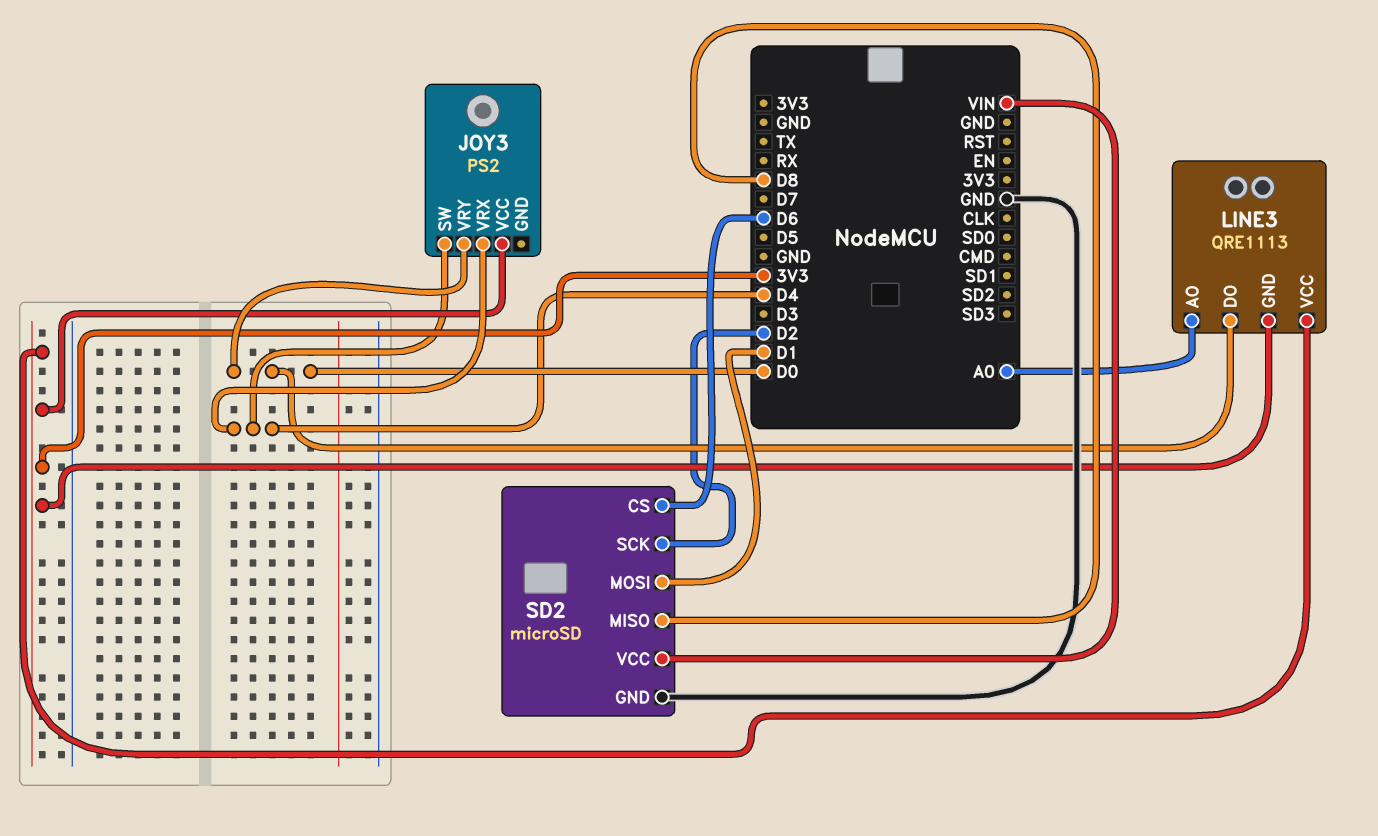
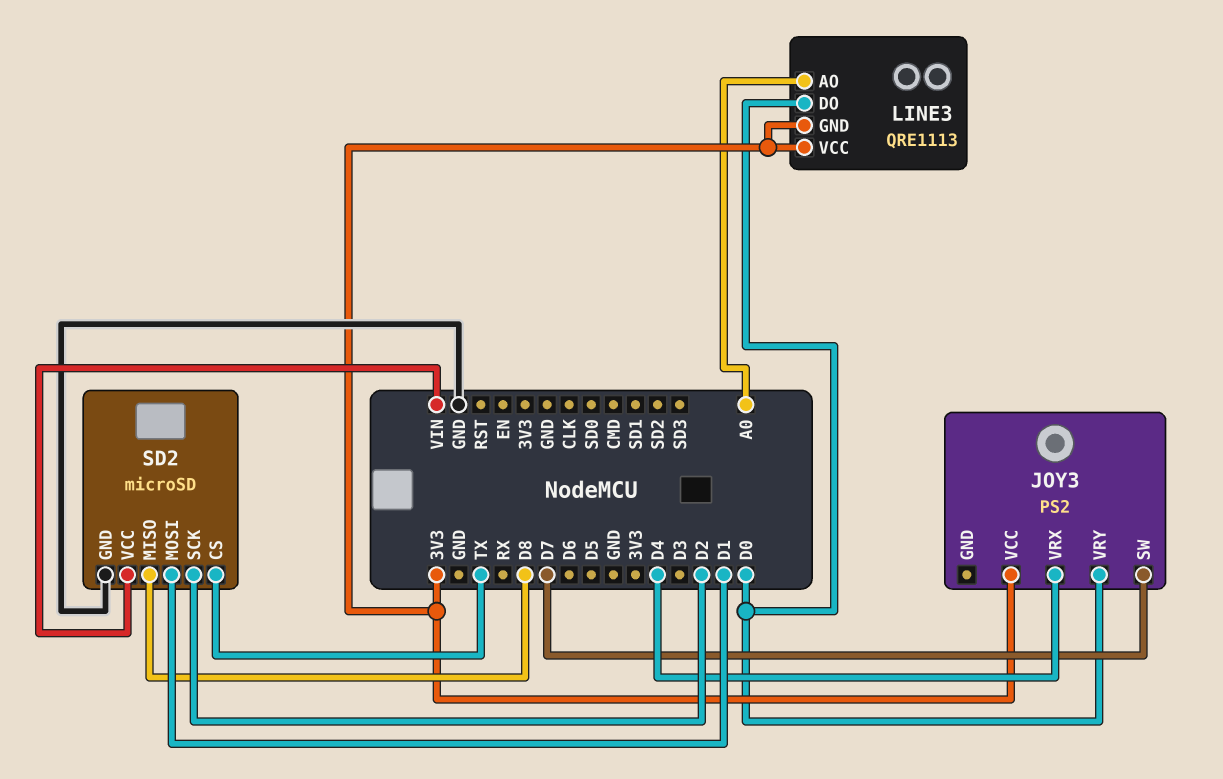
JOY3 pin SW: D4 -> D7
SD2 pin CS: D6 -> TX

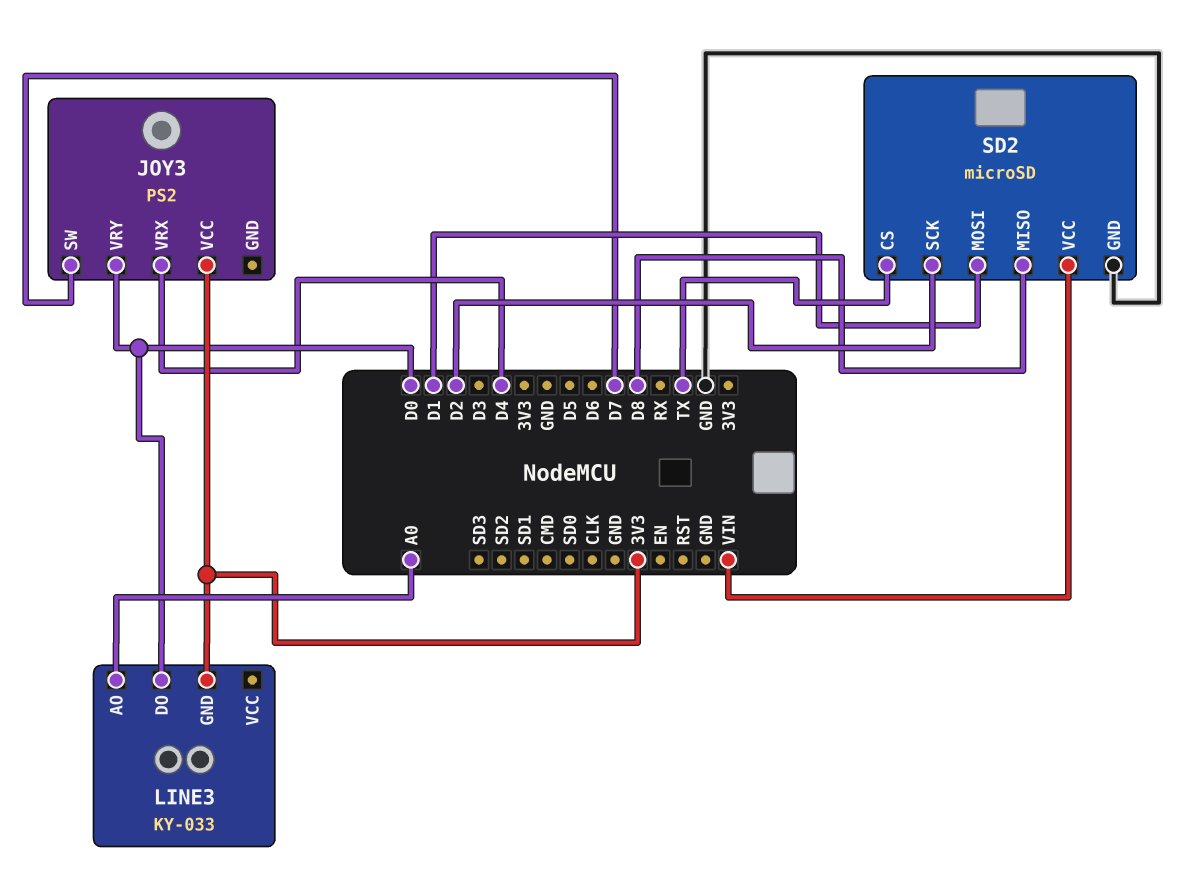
LINE3: QRE1113 -> KY-033
LINE3 pin VCC: 3V3 -> none

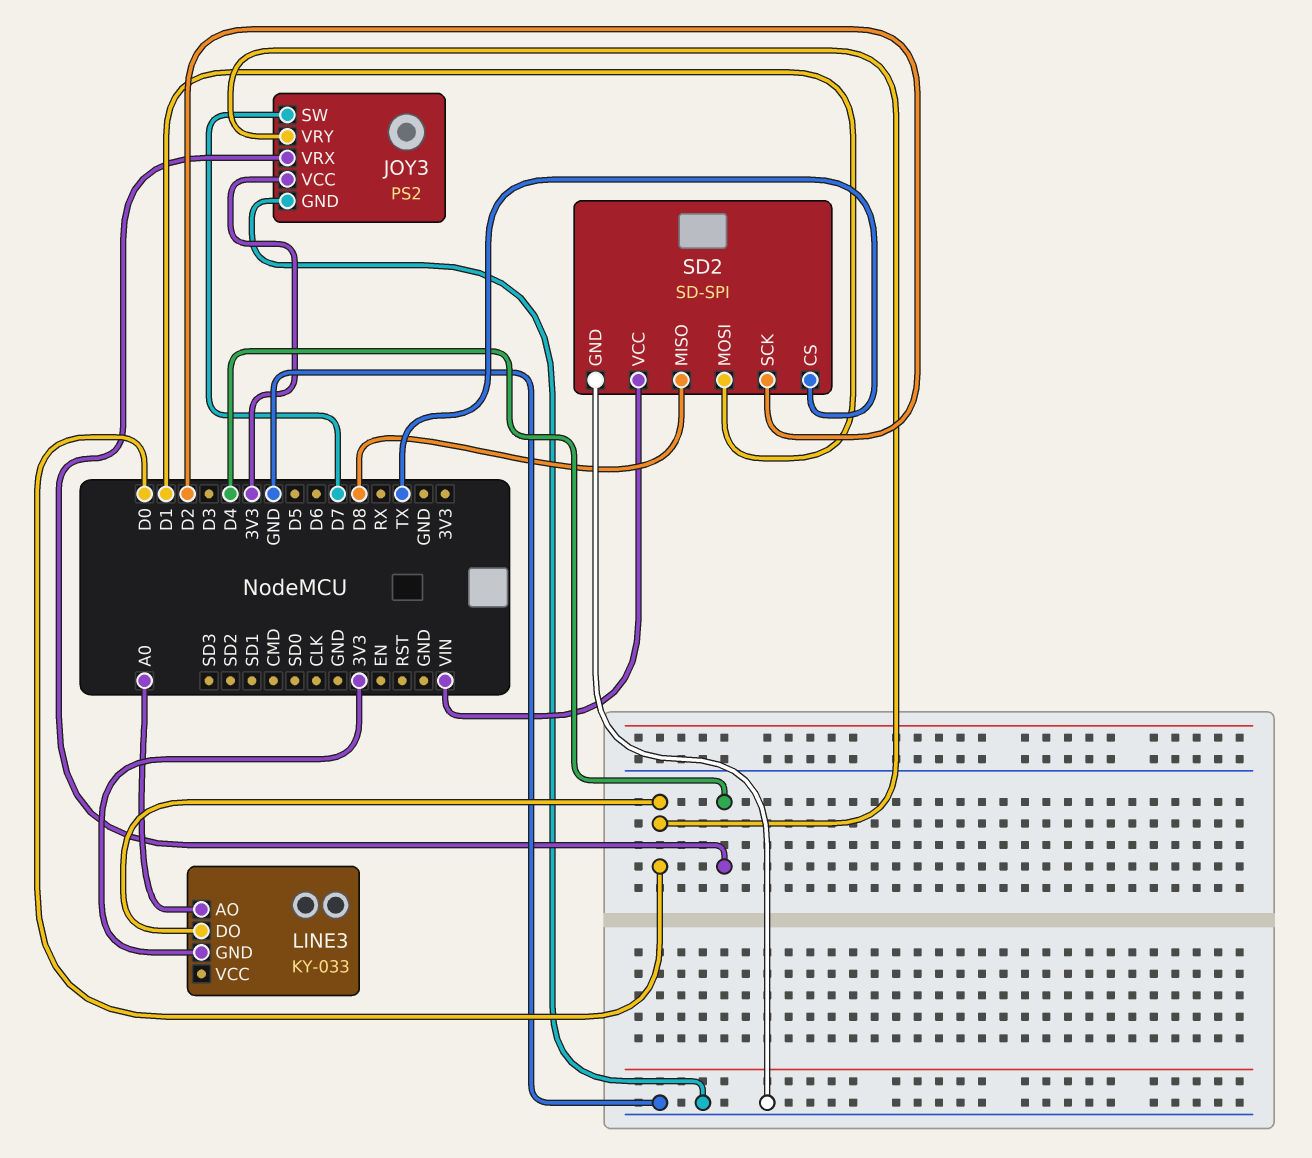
JOY3 pin GND: none -> GND
SD2: microSD -> SD-SPI

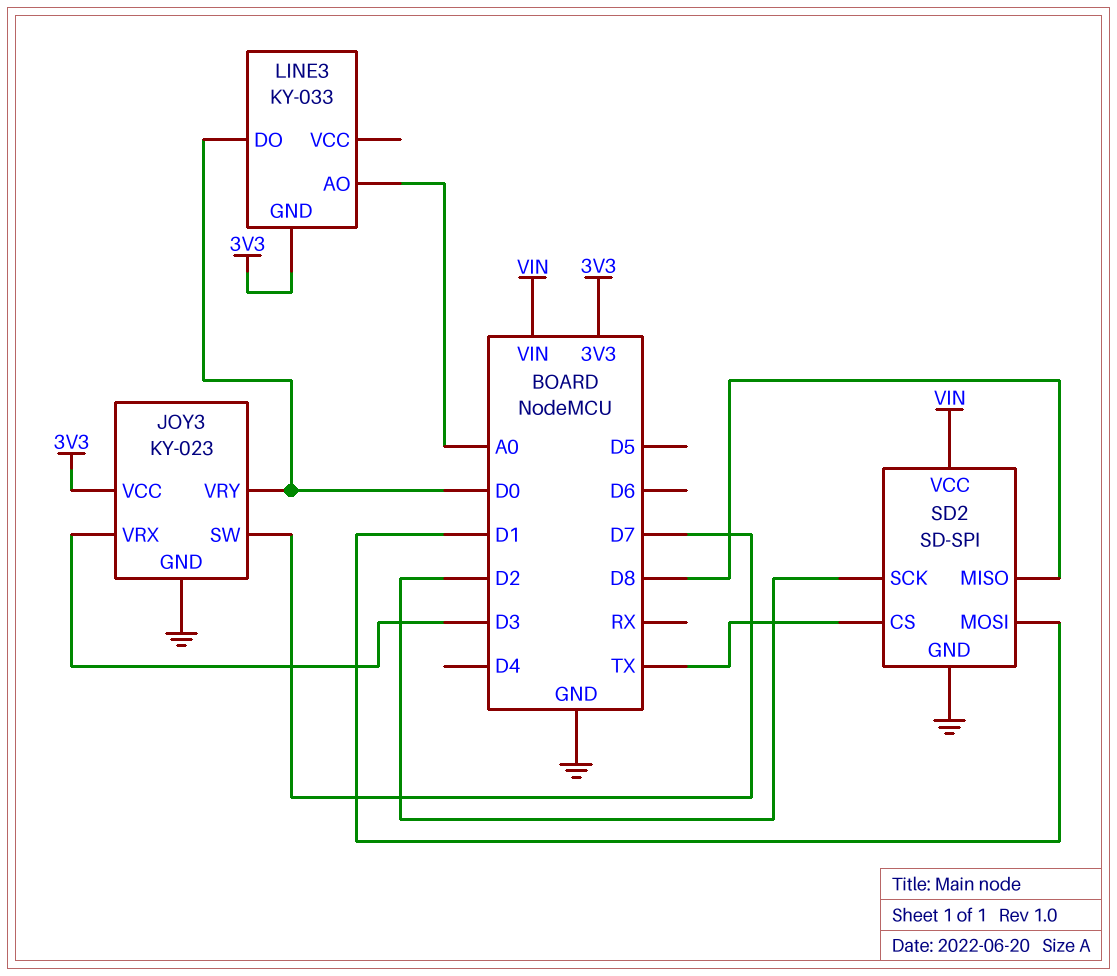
JOY3: PS2 -> KY-023
JOY3 pin VRX: D4 -> D3

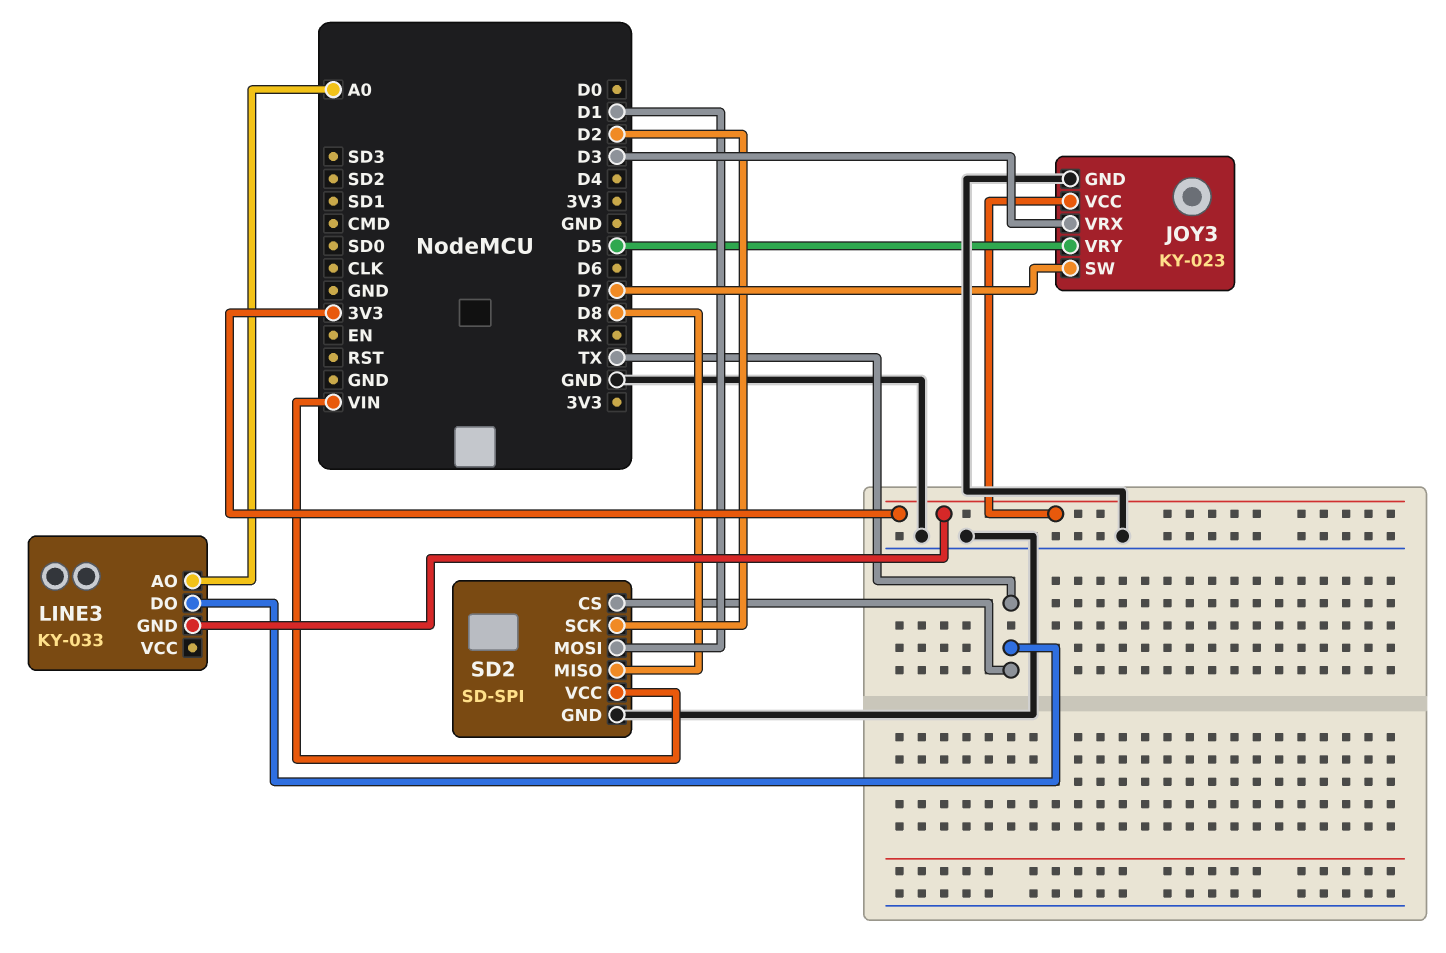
JOY3 pin VRY: D0 -> D5
LINE3 pin DO: D0 -> TX

